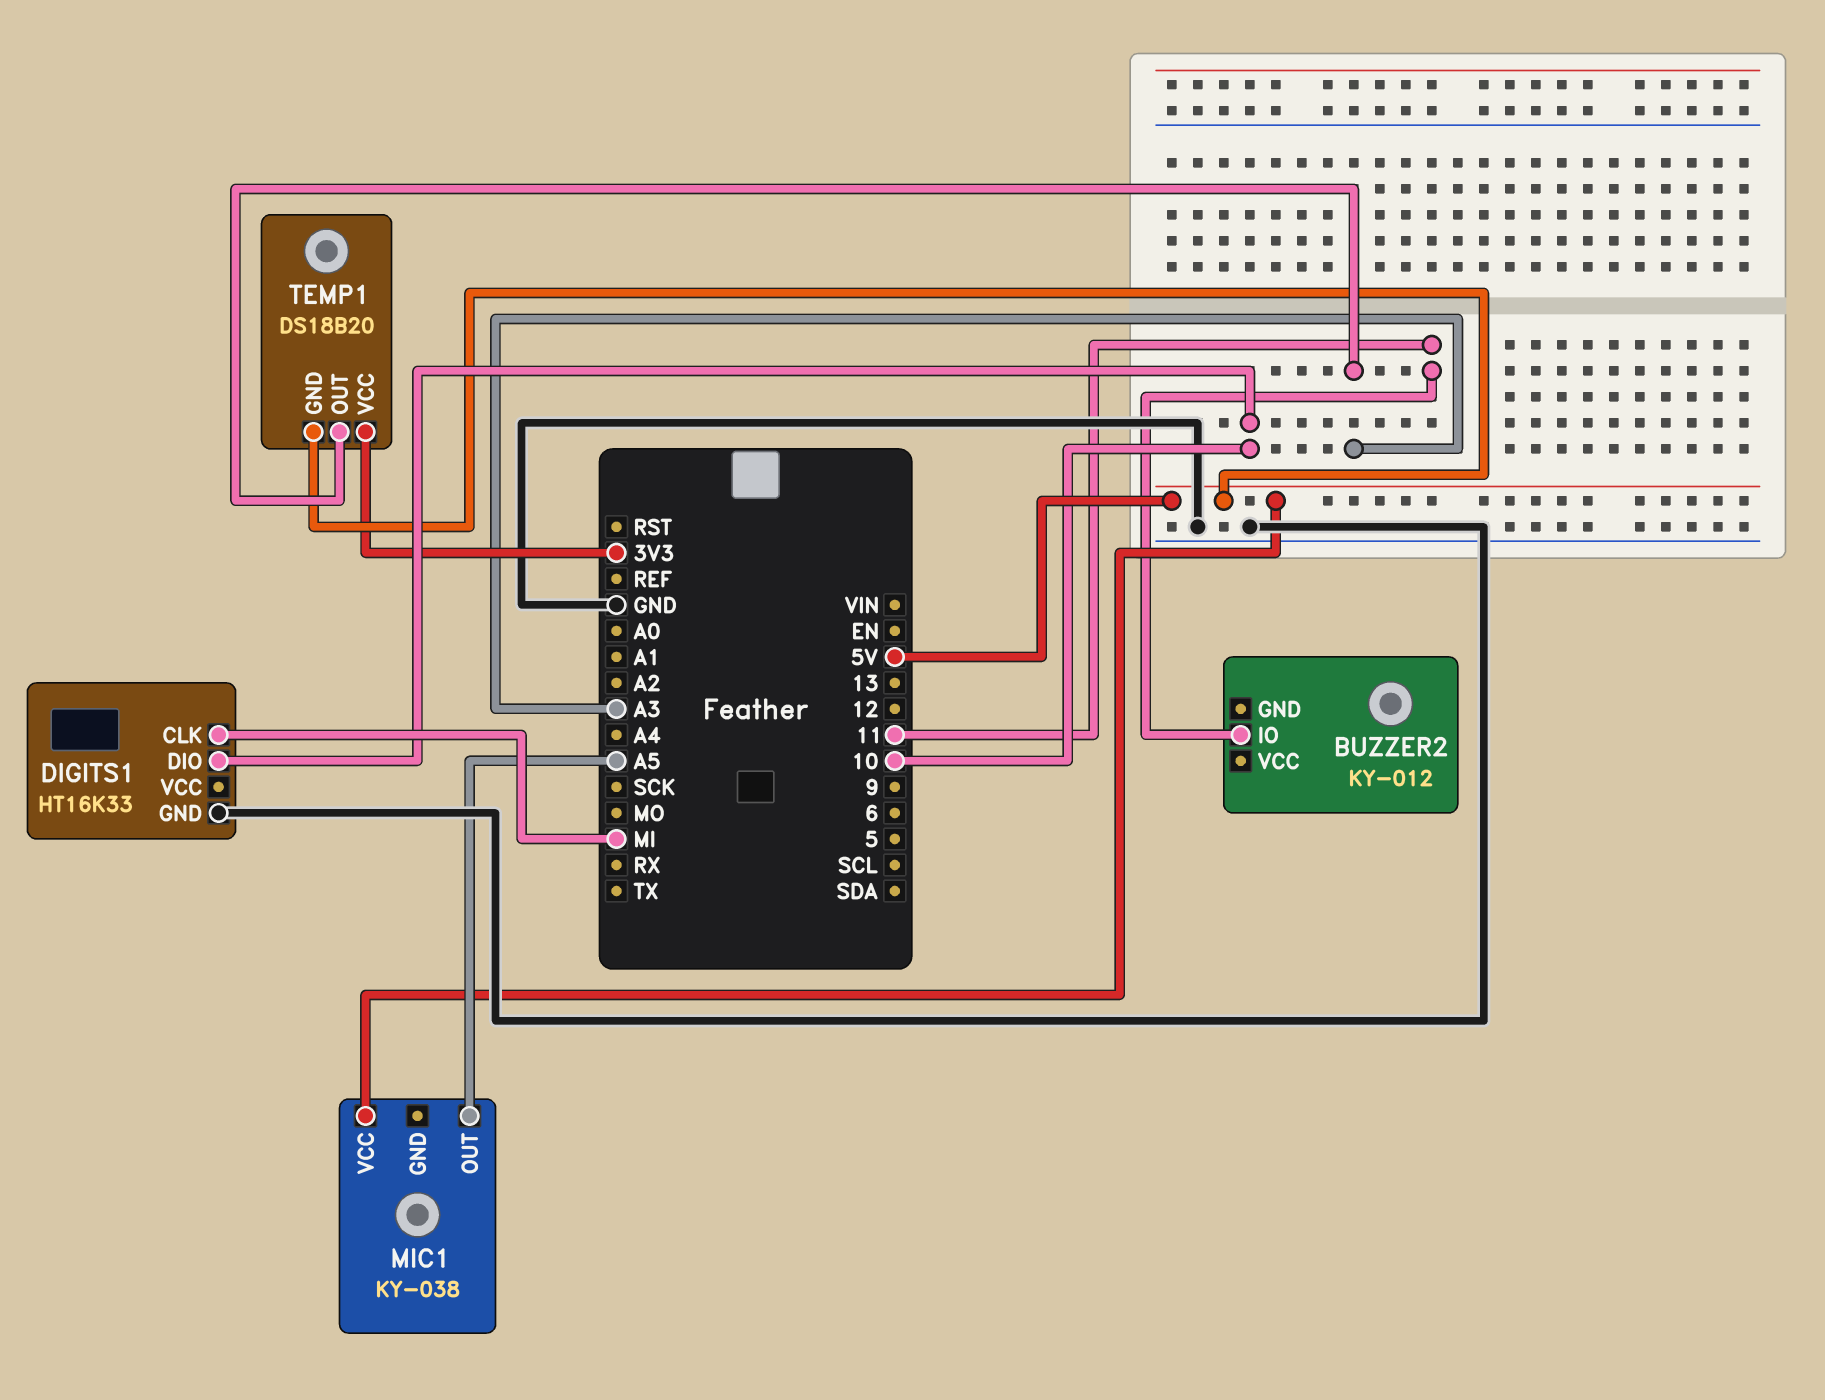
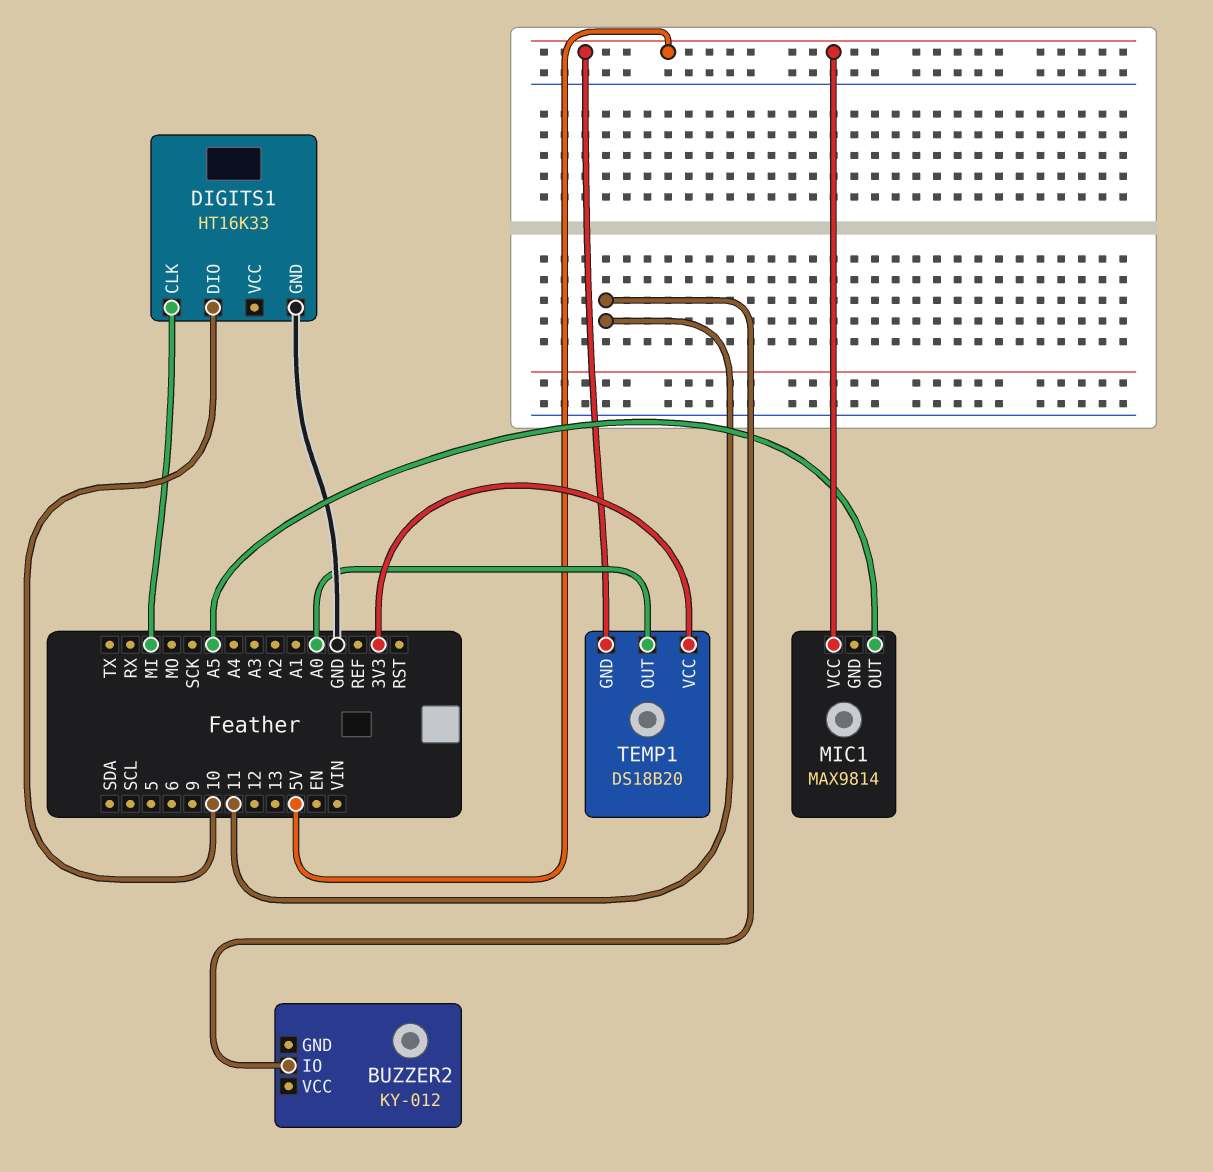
MIC1: KY-038 -> MAX9814
TEMP1 pin OUT: A3 -> A0

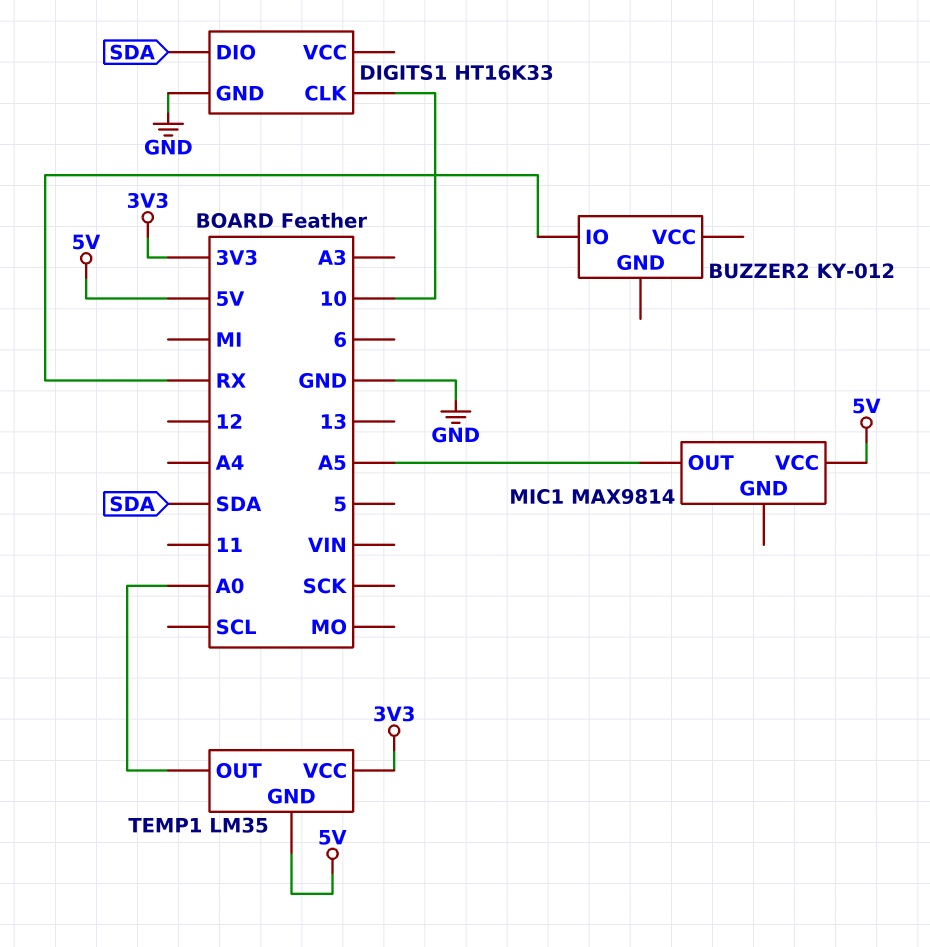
BUZZER2 pin IO: 11 -> RX
DIGITS1 pin CLK: MI -> 10
DIGITS1 pin DIO: 10 -> SDA
TEMP1: DS18B20 -> LM35

